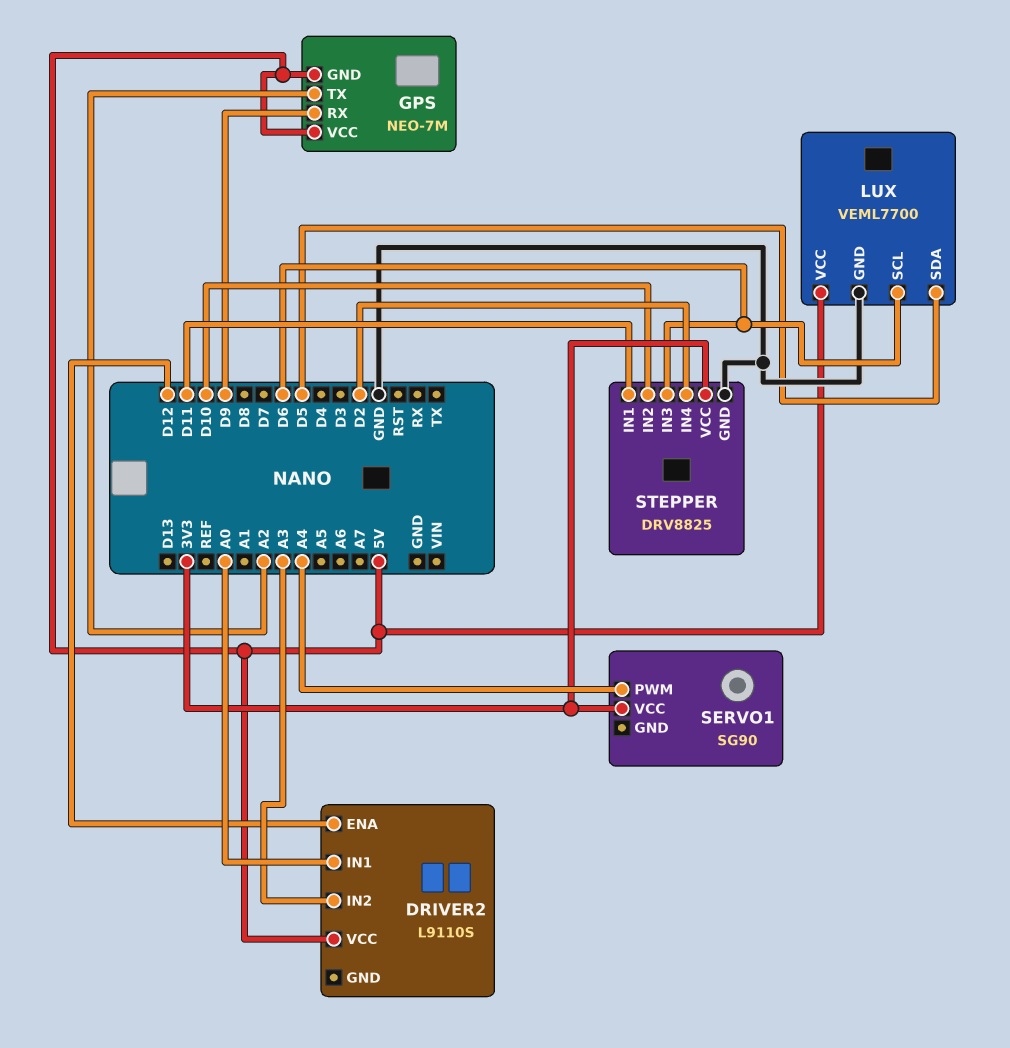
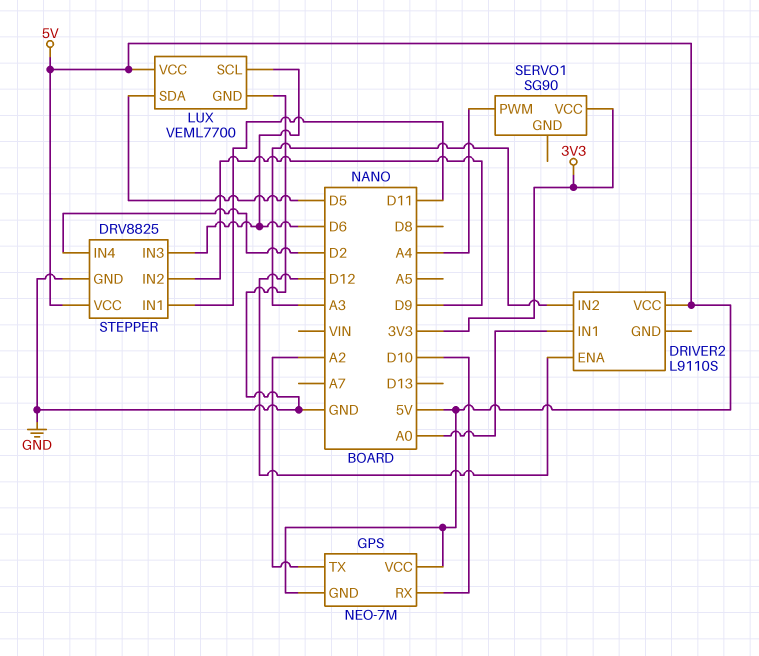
GPS pin RX: D9 -> D10
STEPPER pin IN2: D10 -> D9
STEPPER pin VCC: 3V3 -> 5V

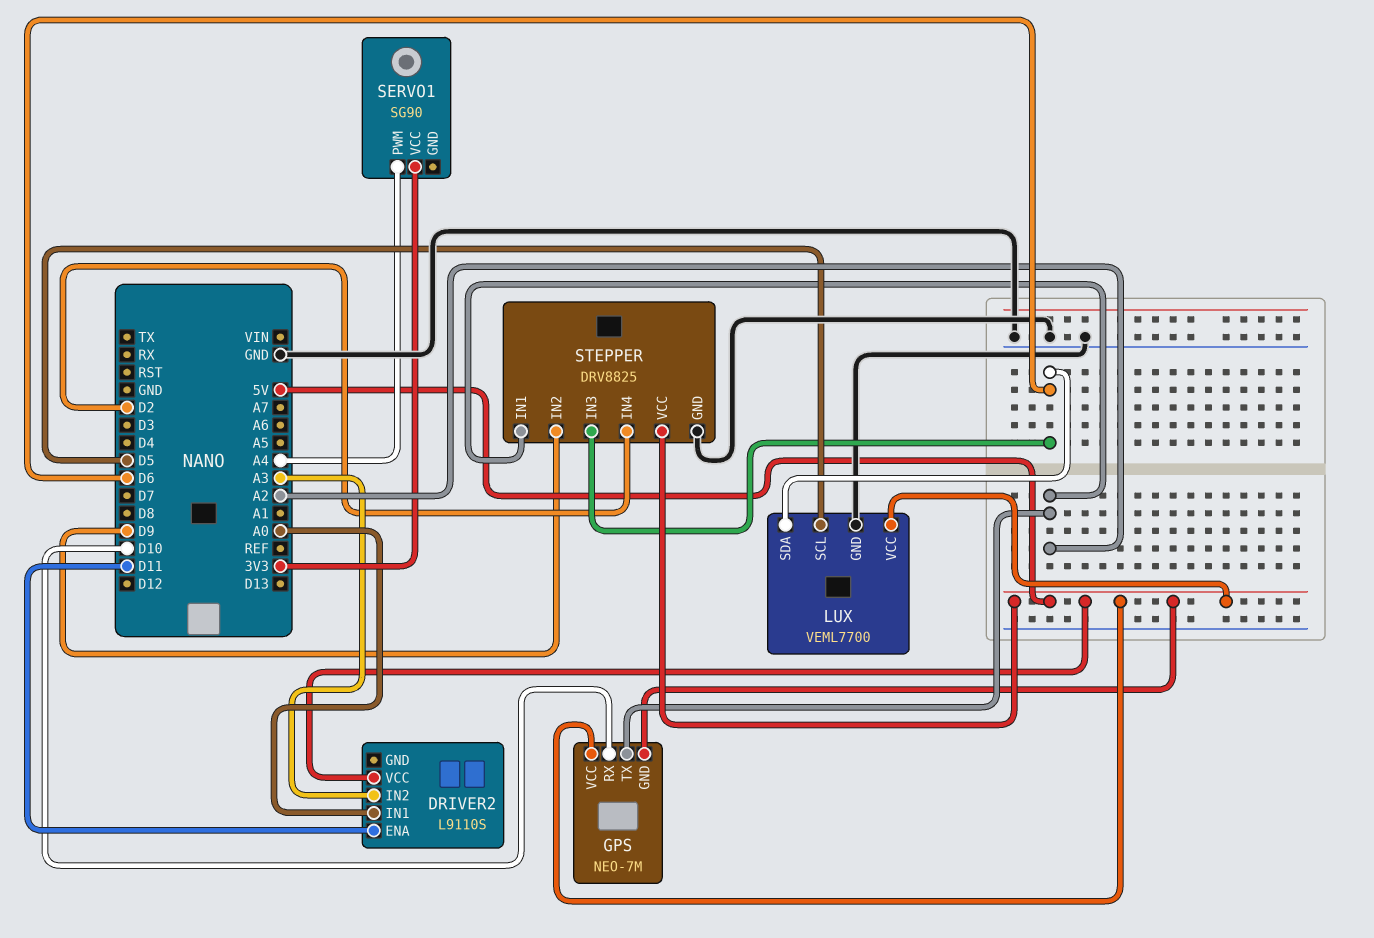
DRIVER2 pin ENA: D12 -> D11
LUX pin SCL: D6 -> D5
LUX pin SDA: D5 -> D6
STEPPER pin IN1: D11 -> A2

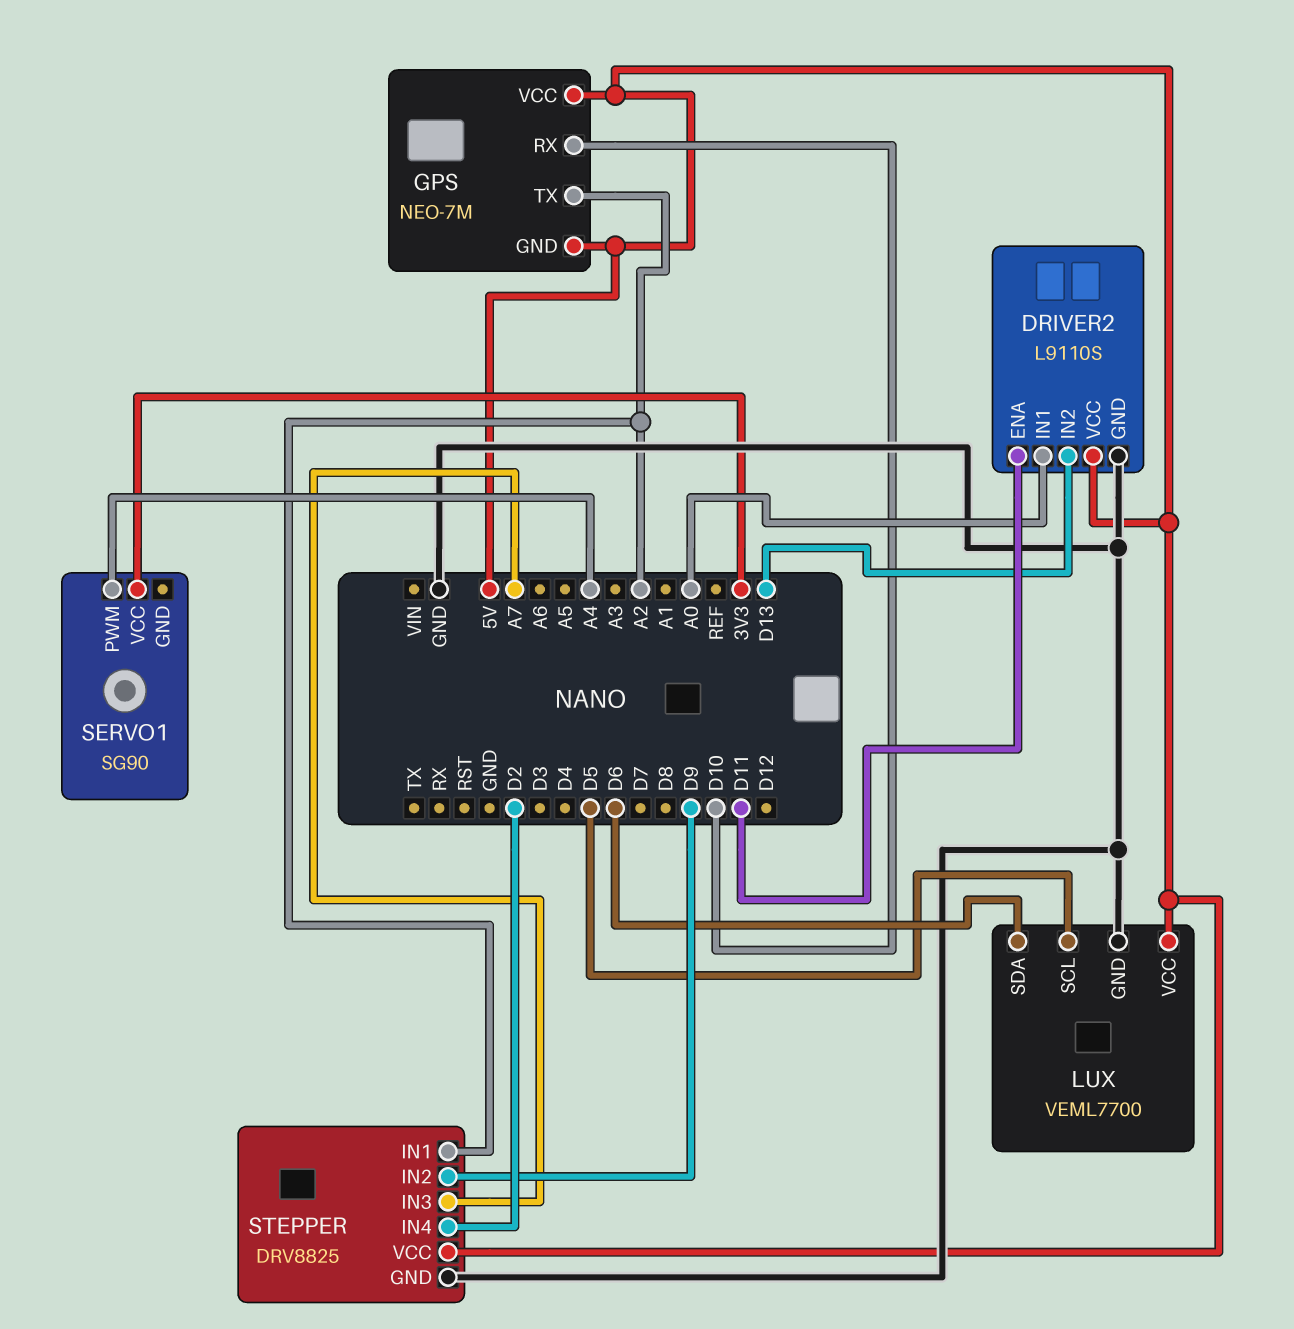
DRIVER2 pin GND: none -> GND
DRIVER2 pin IN2: A3 -> D13
STEPPER pin IN3: D6 -> A7

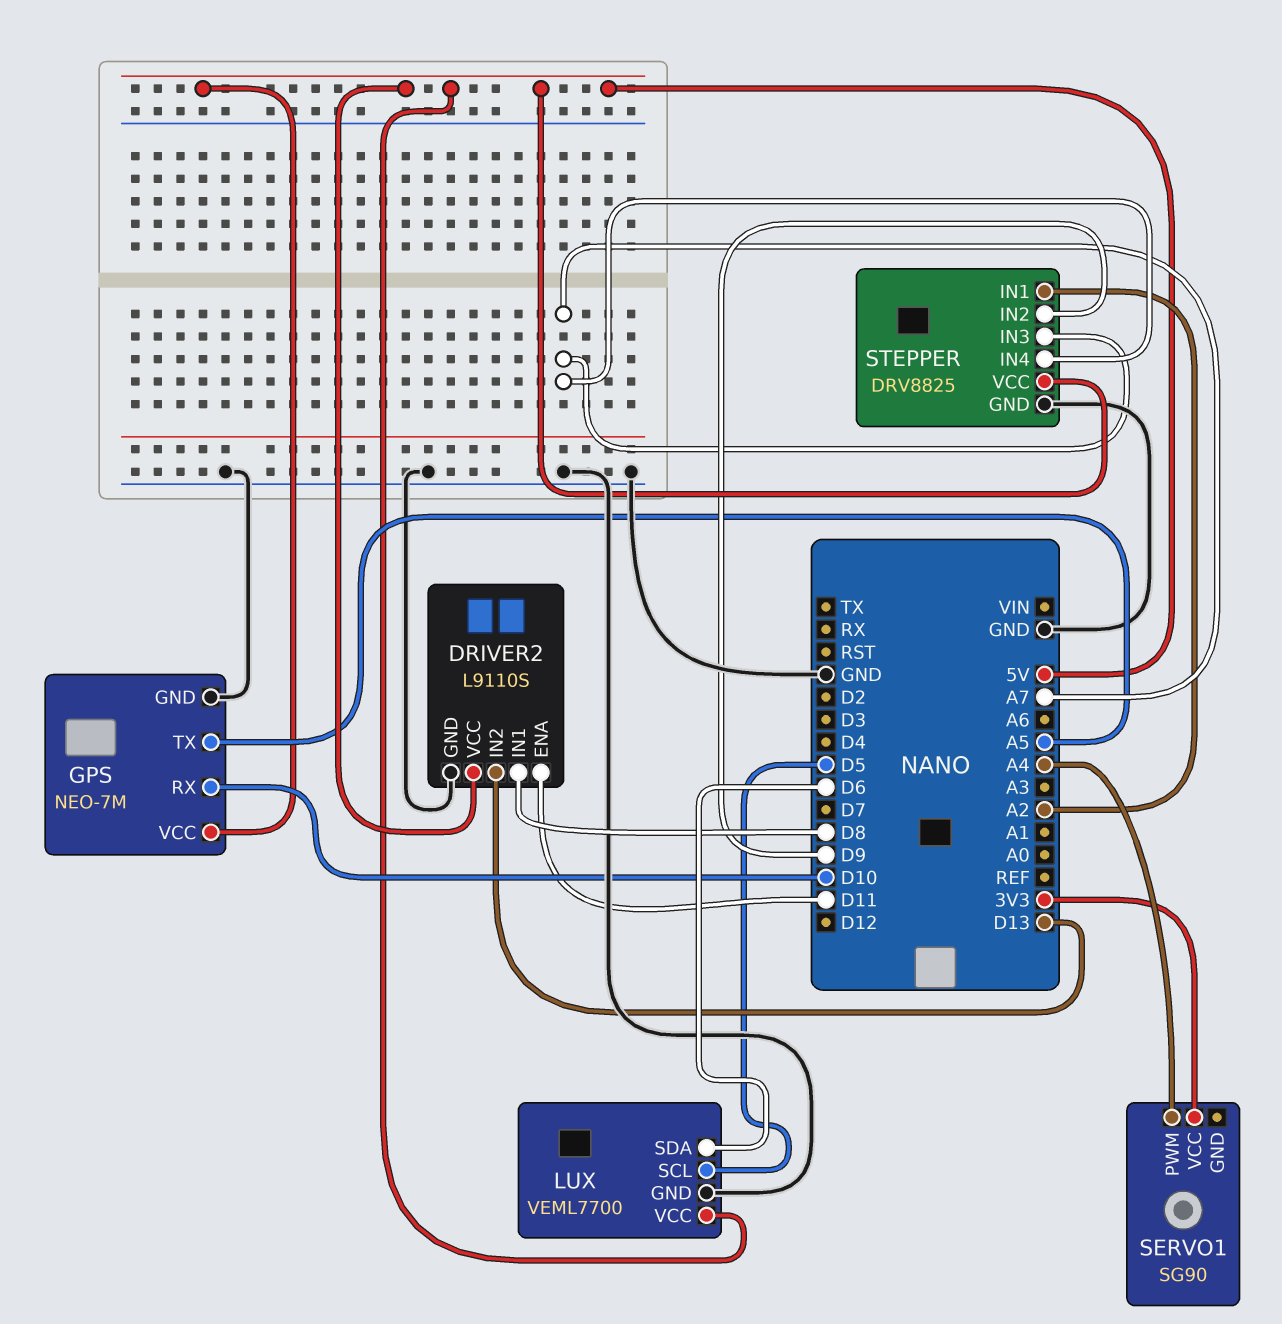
DRIVER2 pin IN1: A0 -> D8
GPS pin GND: 5V -> GND
GPS pin TX: A2 -> A5
STEPPER pin IN4: D2 -> A7

